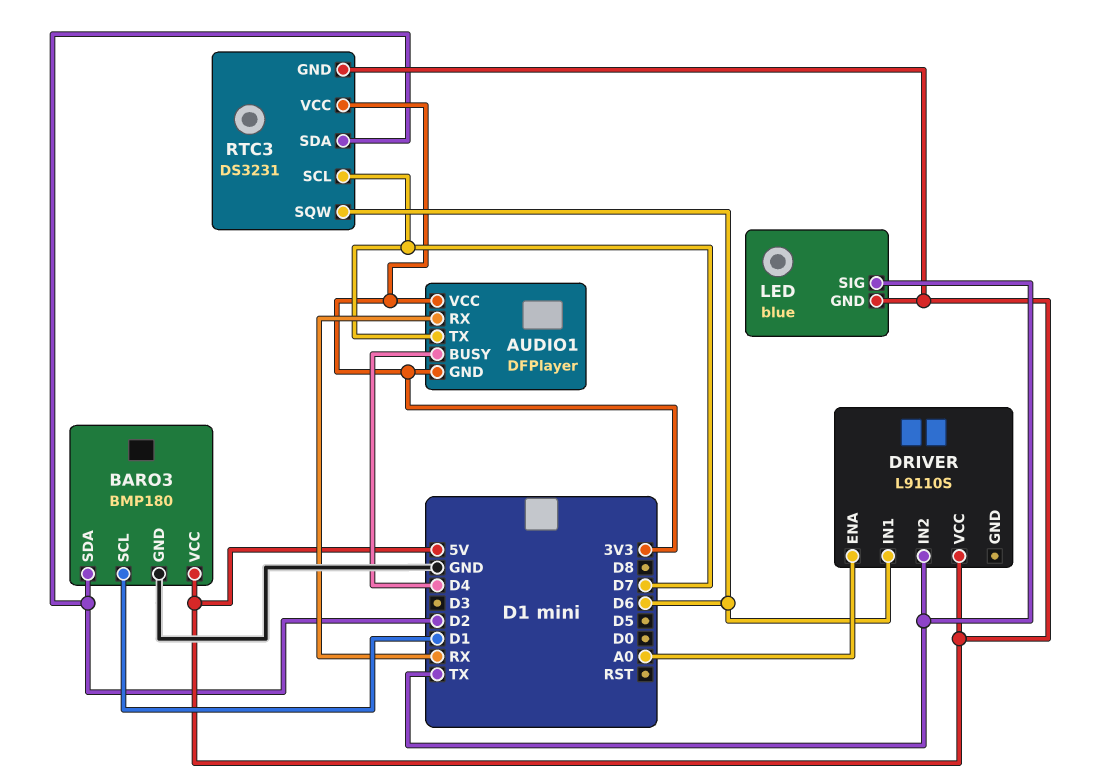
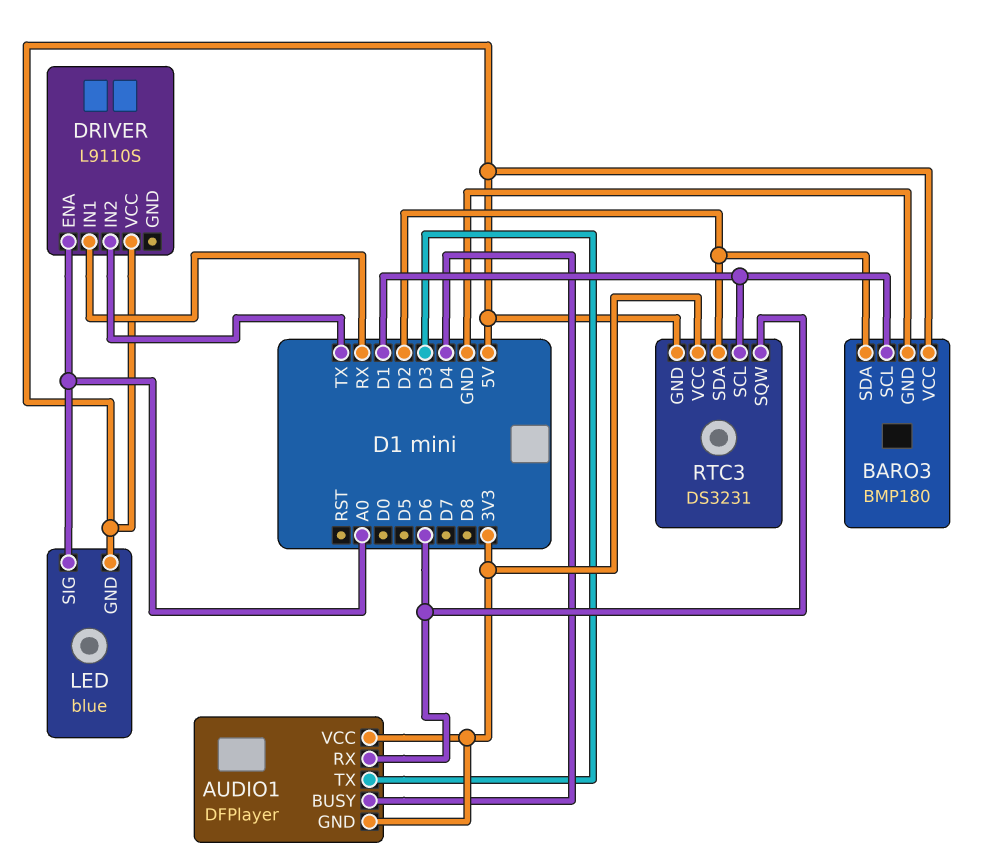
AUDIO1 pin RX: RX -> D6
AUDIO1 pin TX: D7 -> D3
DRIVER pin IN1: D6 -> RX
LED pin SIG: TX -> A0
RTC3 pin SCL: D7 -> D1

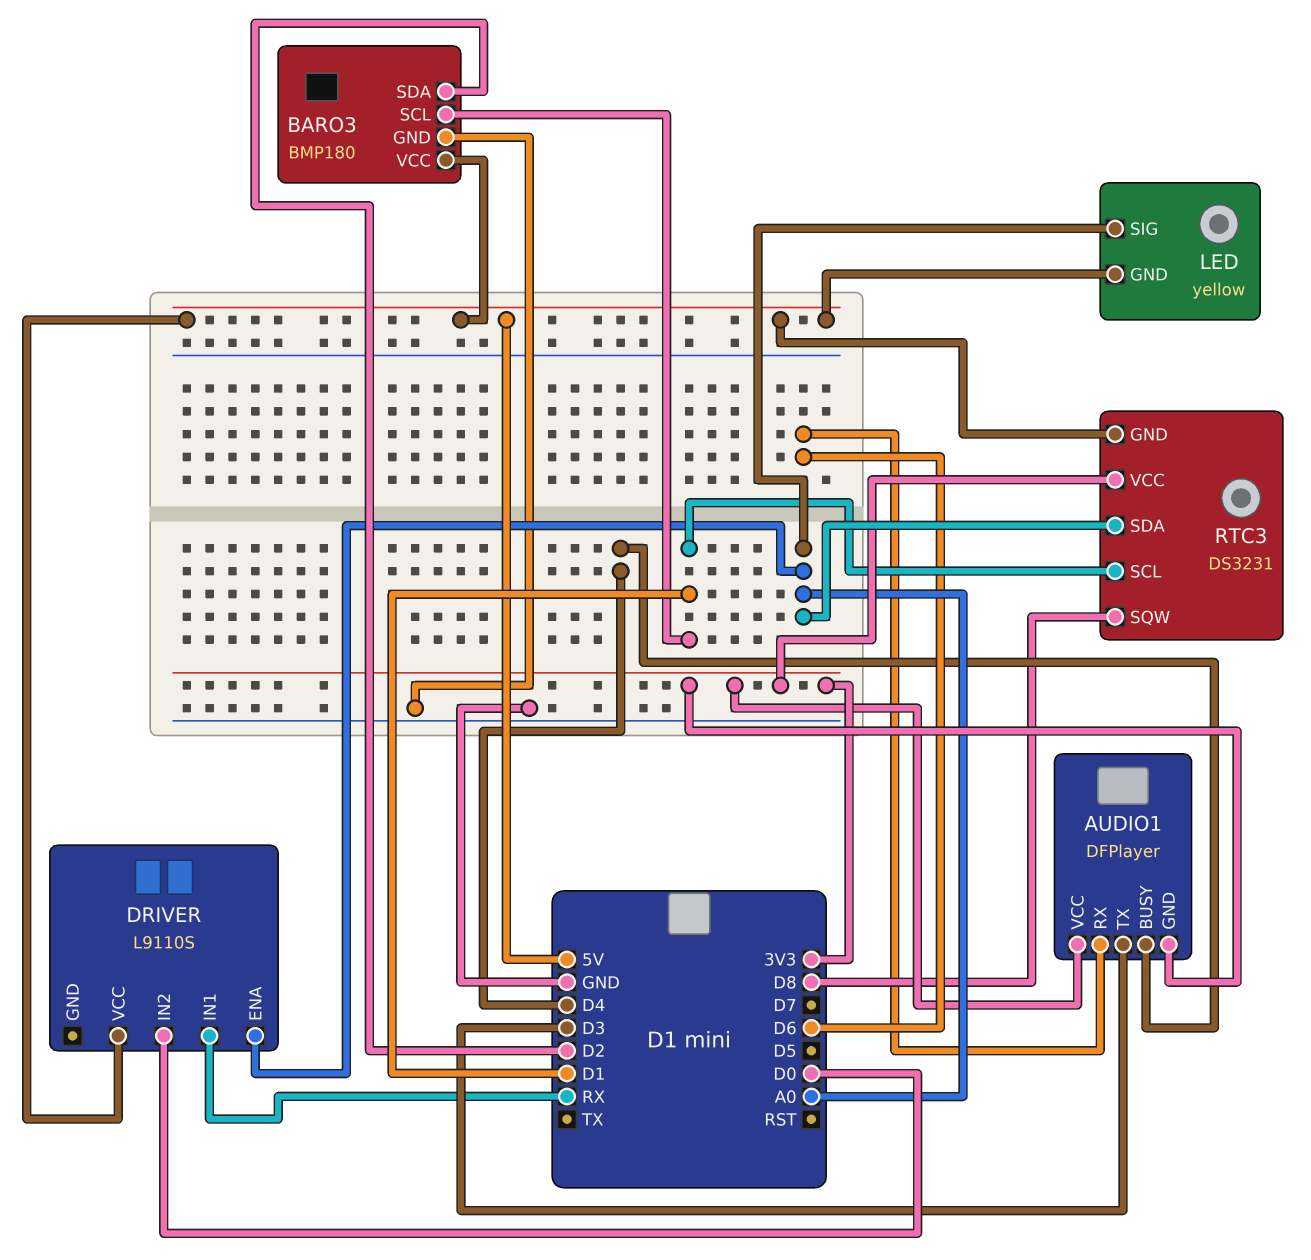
DRIVER pin IN2: TX -> D0
LED: blue -> yellow
RTC3 pin SDA: D2 -> A0
RTC3 pin SQW: D6 -> D8

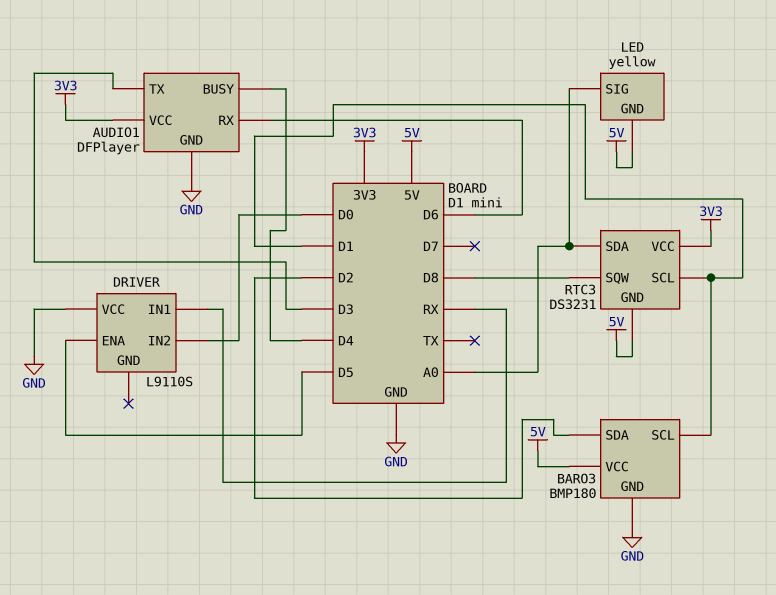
AUDIO1 pin GND: 3V3 -> GND
DRIVER pin ENA: A0 -> D5
DRIVER pin VCC: 5V -> GND

